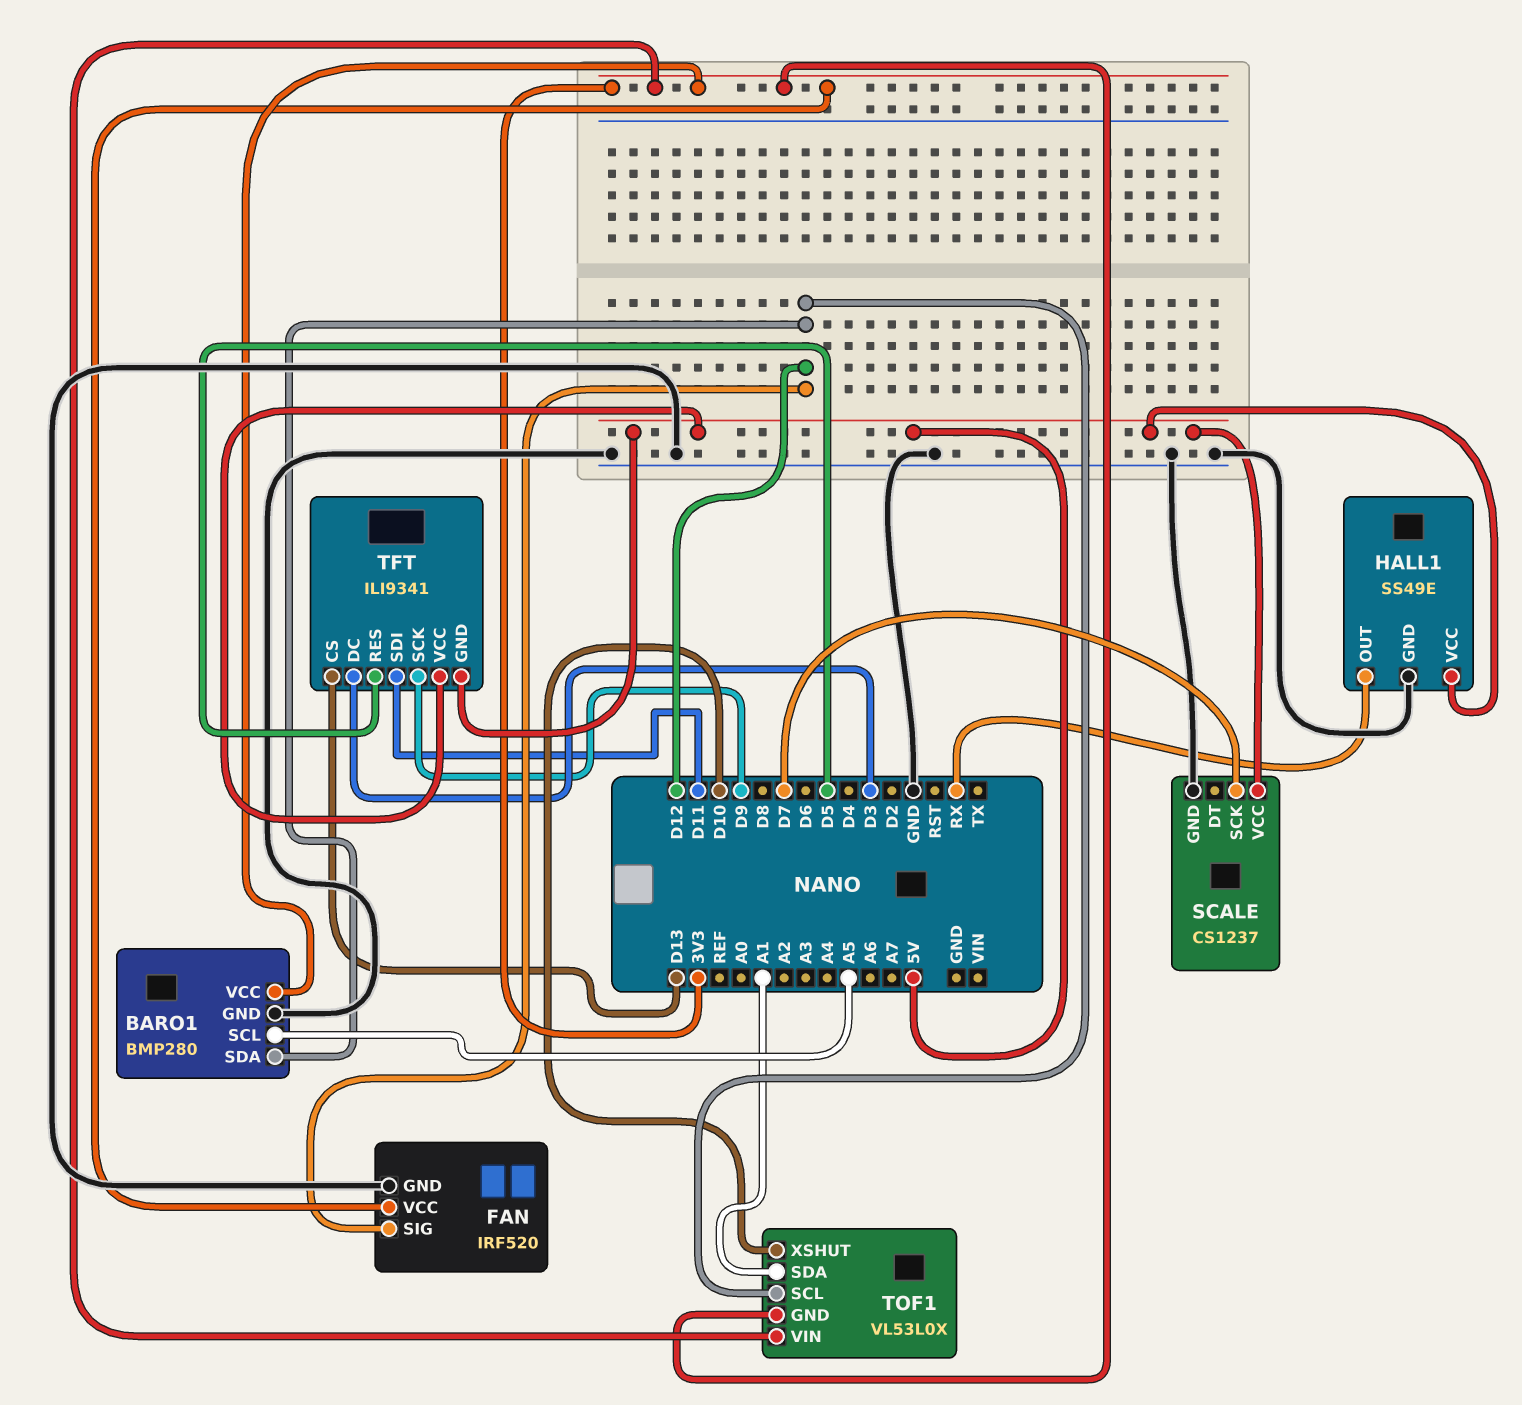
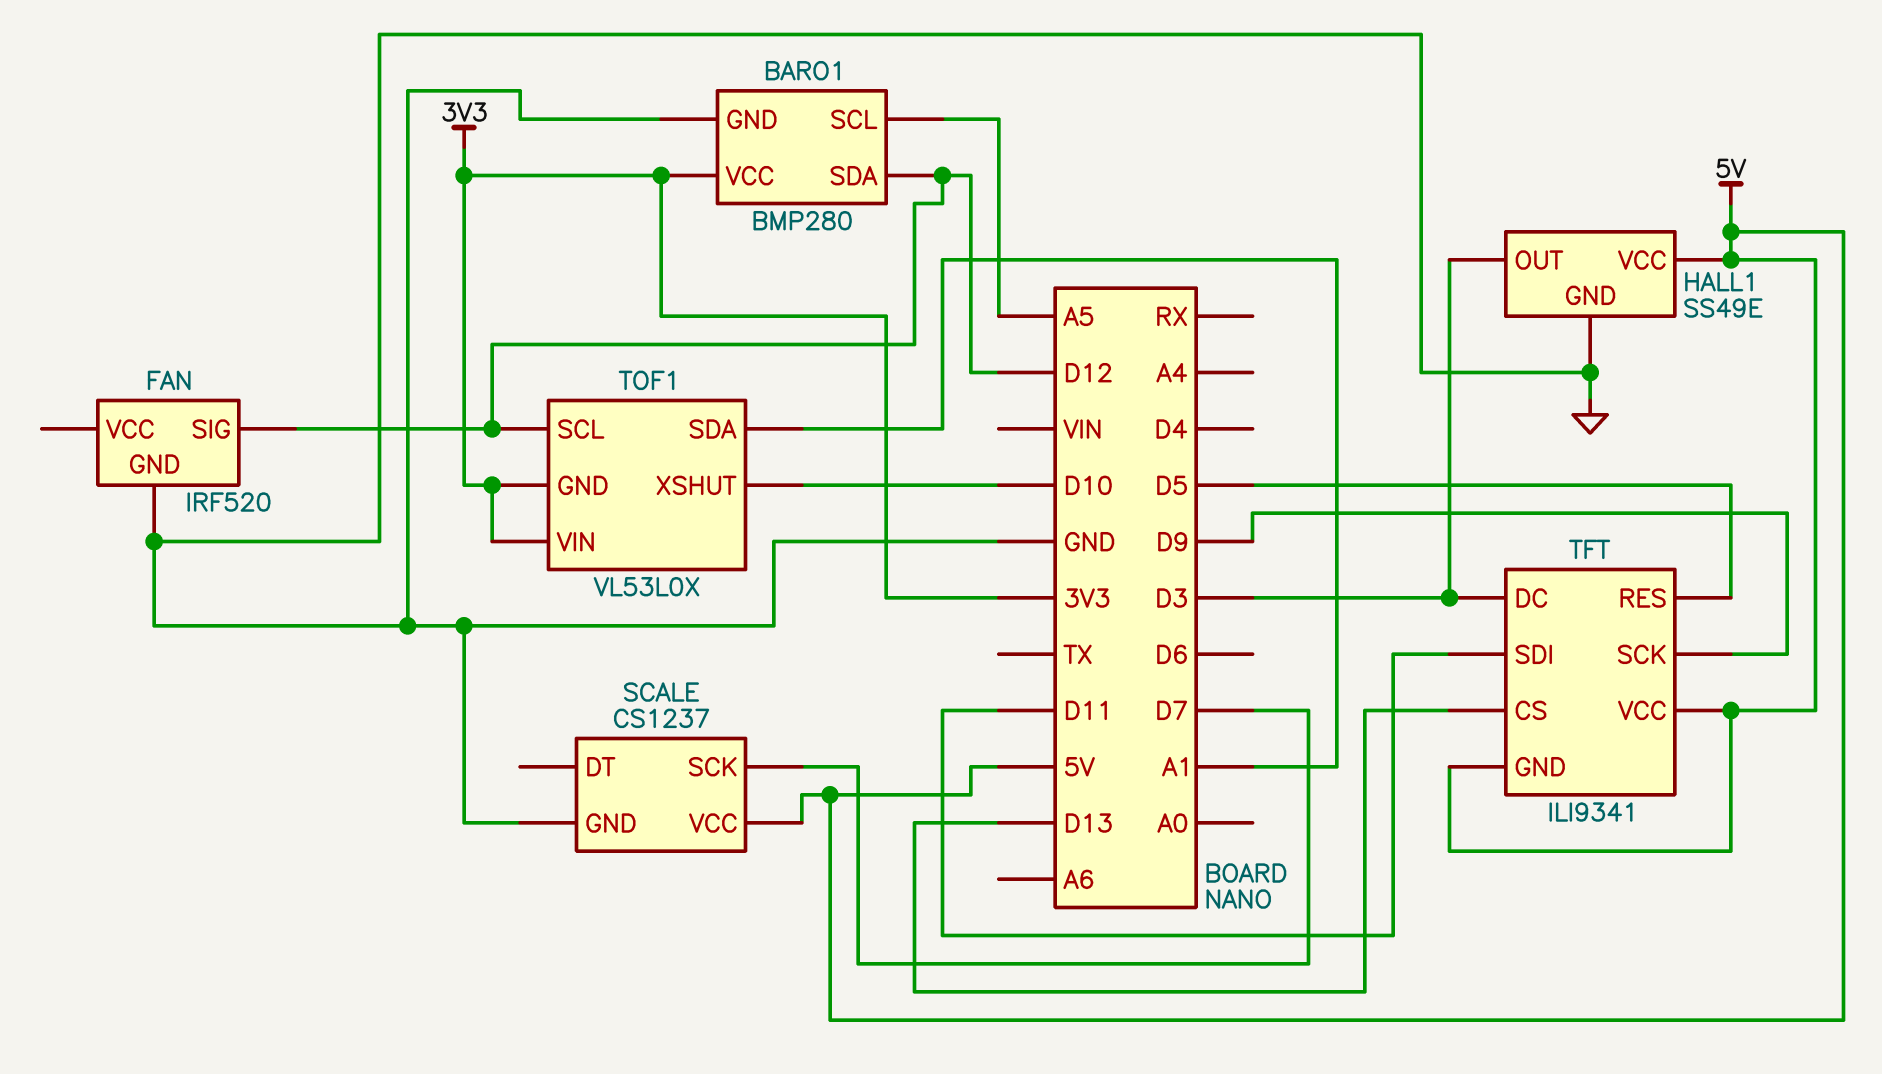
FAN pin VCC: 3V3 -> none
HALL1 pin OUT: RX -> D3

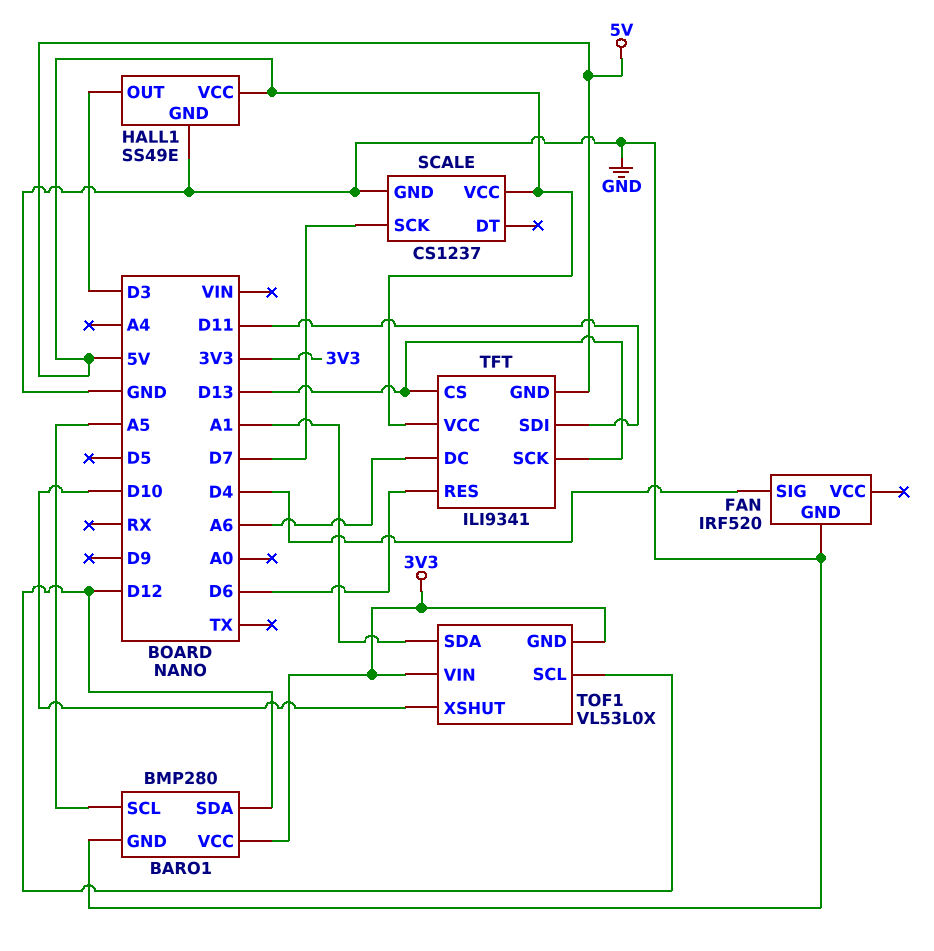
FAN pin SIG: D12 -> D4
TFT pin DC: D3 -> A6
TFT pin RES: D5 -> D6
TFT pin SCK: D9 -> D13

